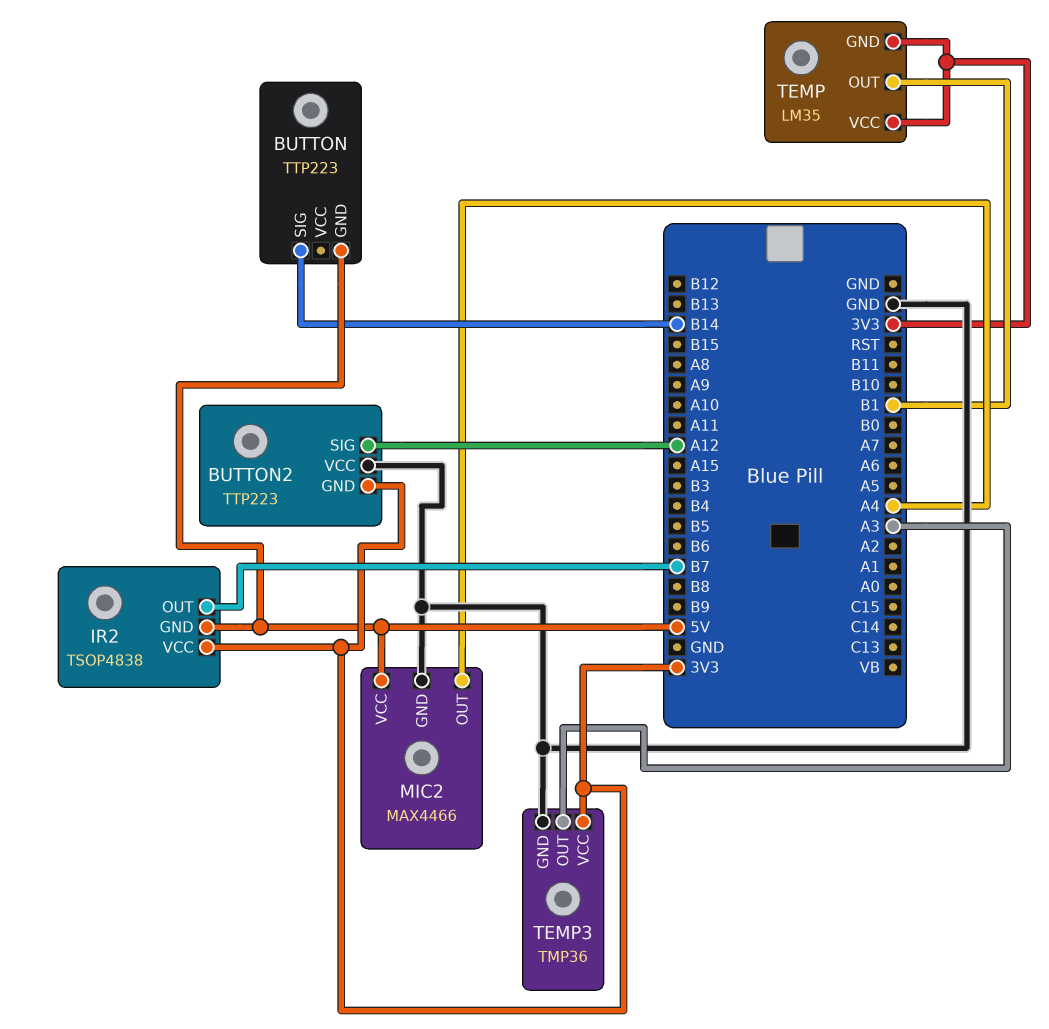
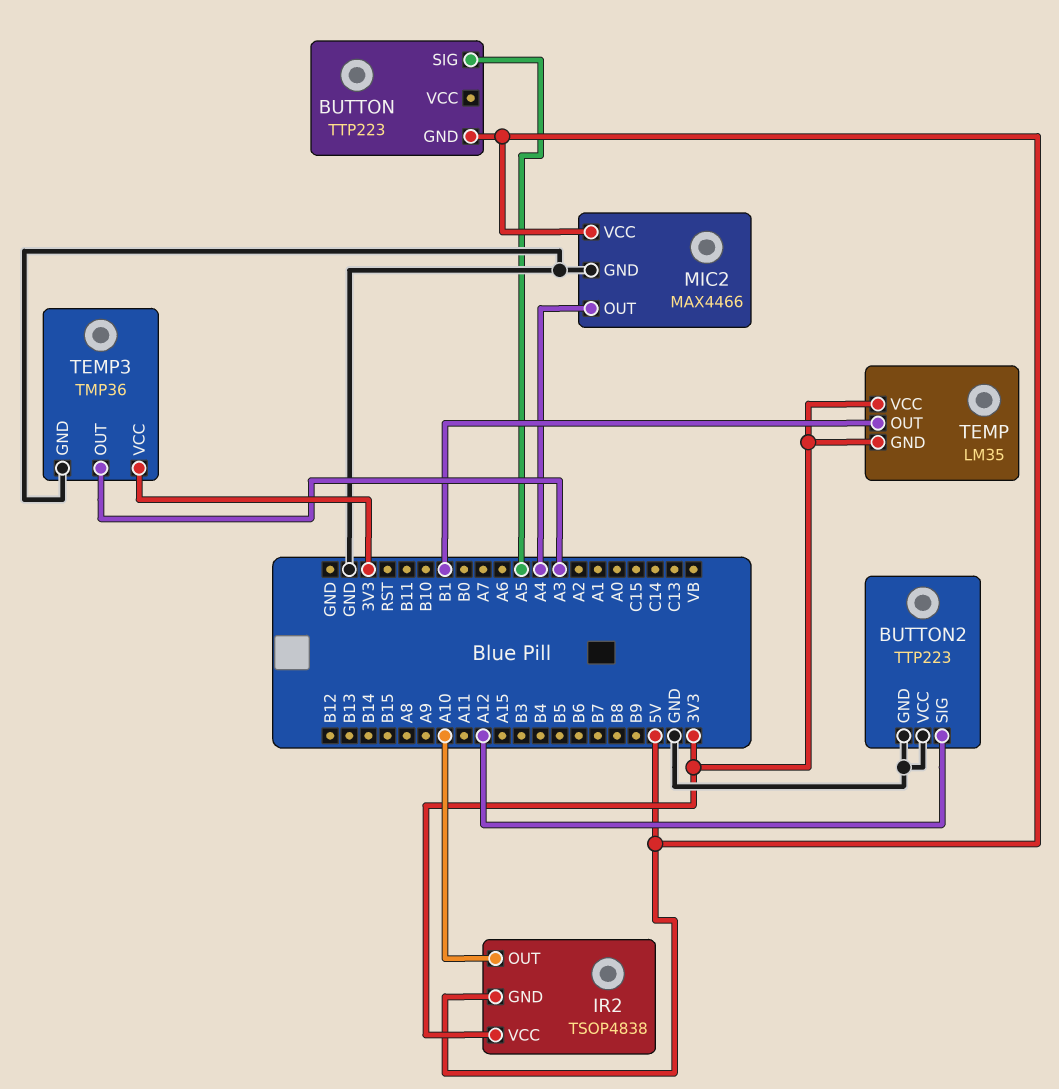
BUTTON pin SIG: B14 -> A5
BUTTON2 pin GND: 3V3 -> GND
IR2 pin OUT: B7 -> A10

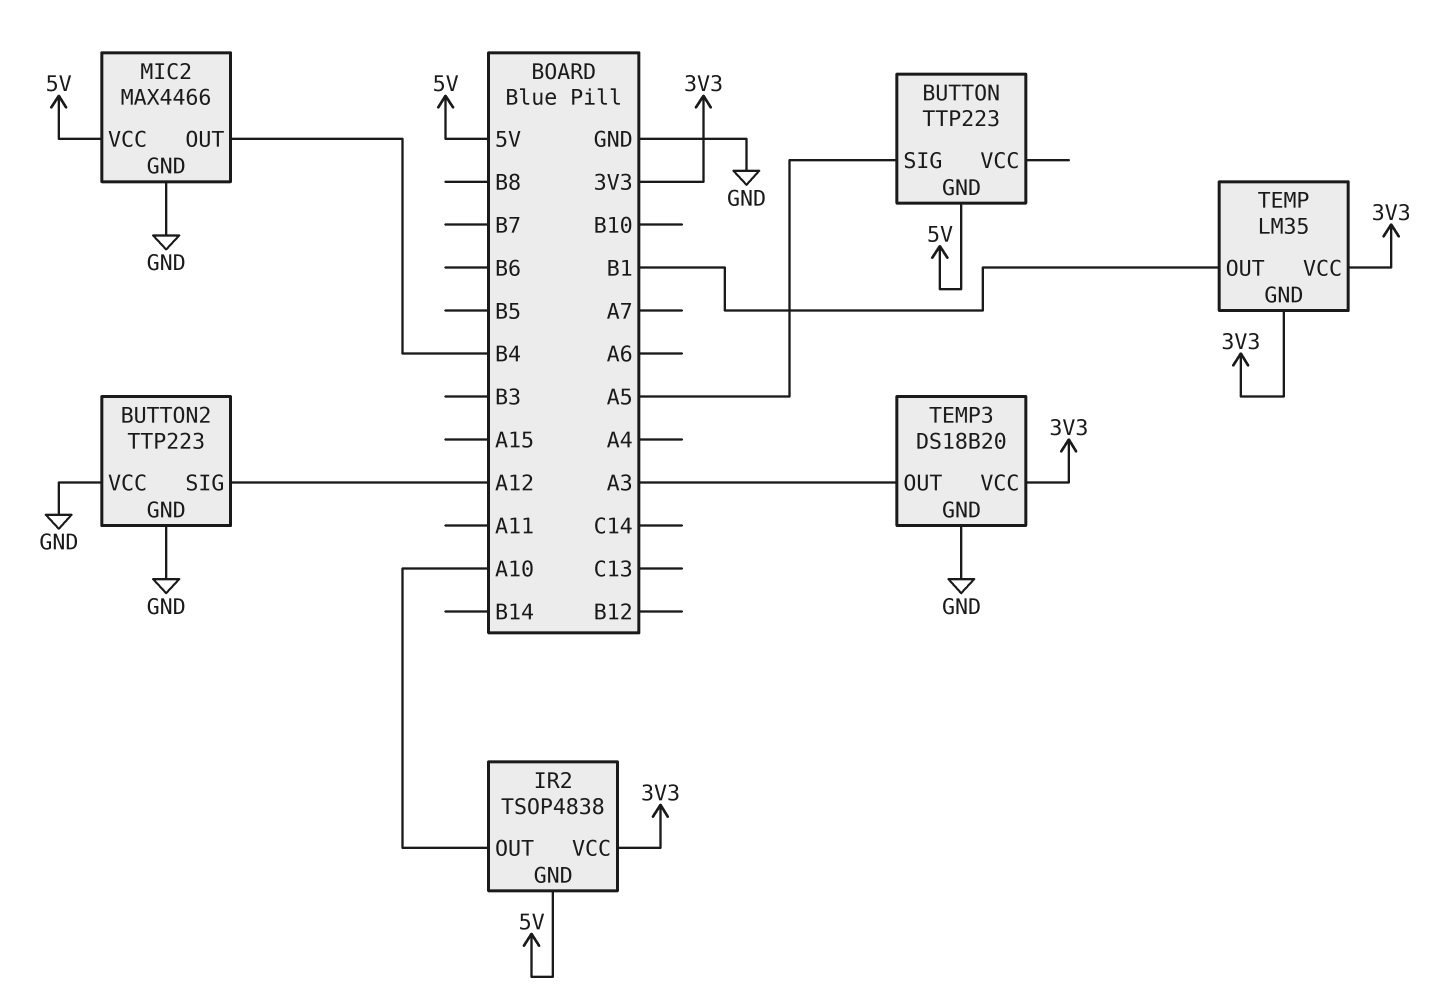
MIC2 pin OUT: A4 -> B4
TEMP3: TMP36 -> DS18B20

